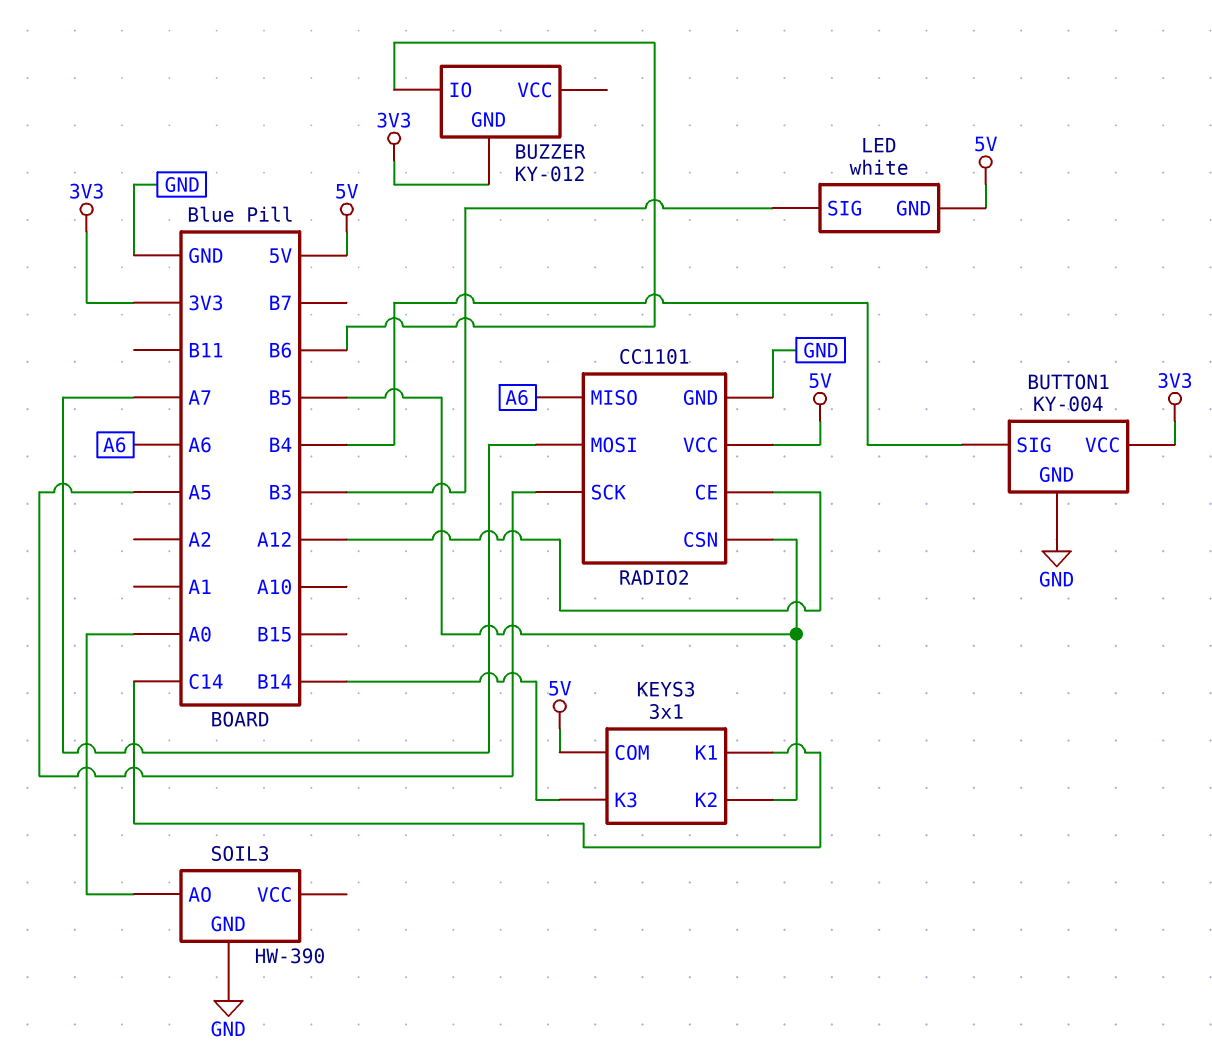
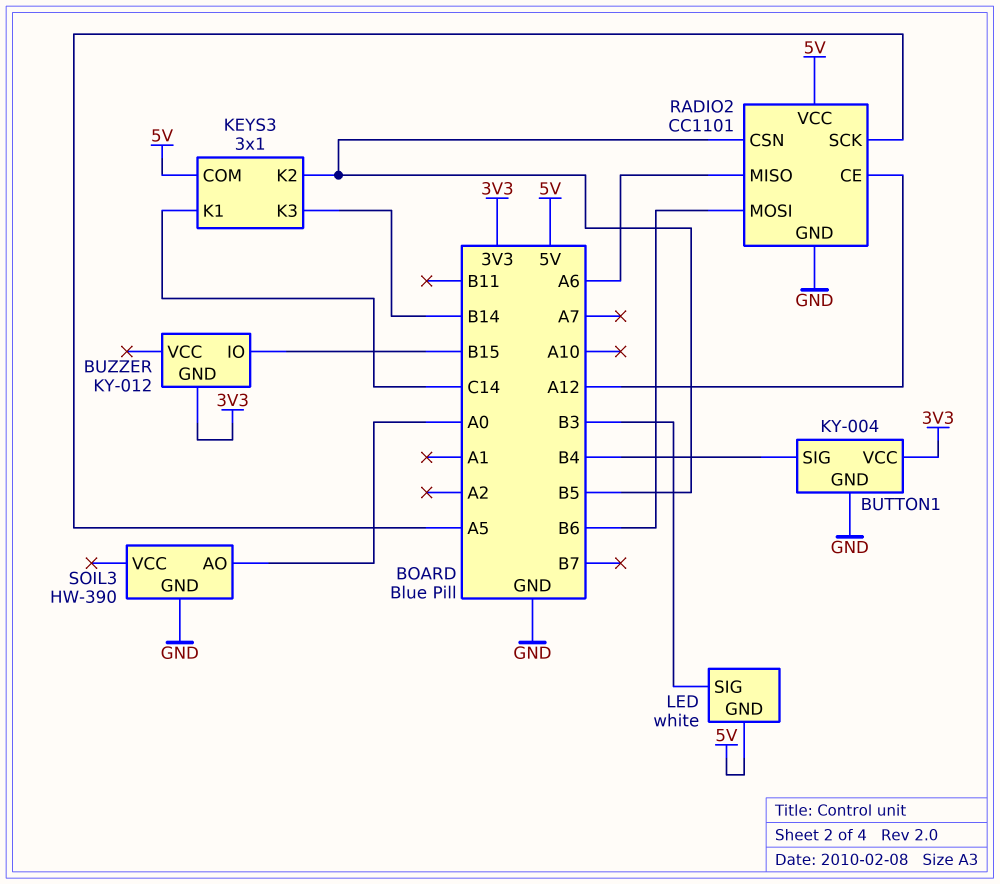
BUZZER pin IO: B6 -> B15
RADIO2 pin MOSI: A7 -> B6

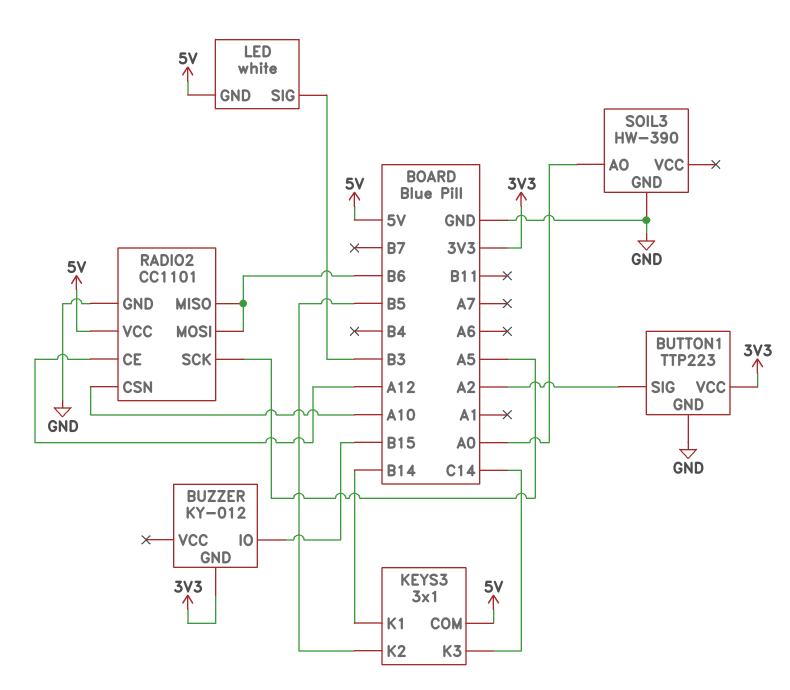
BUTTON1: KY-004 -> TTP223
BUTTON1 pin SIG: B4 -> A2
KEYS3 pin K1: C14 -> B14
KEYS3 pin K3: B14 -> C14
RADIO2 pin CSN: B5 -> A10
RADIO2 pin MISO: A6 -> B6

